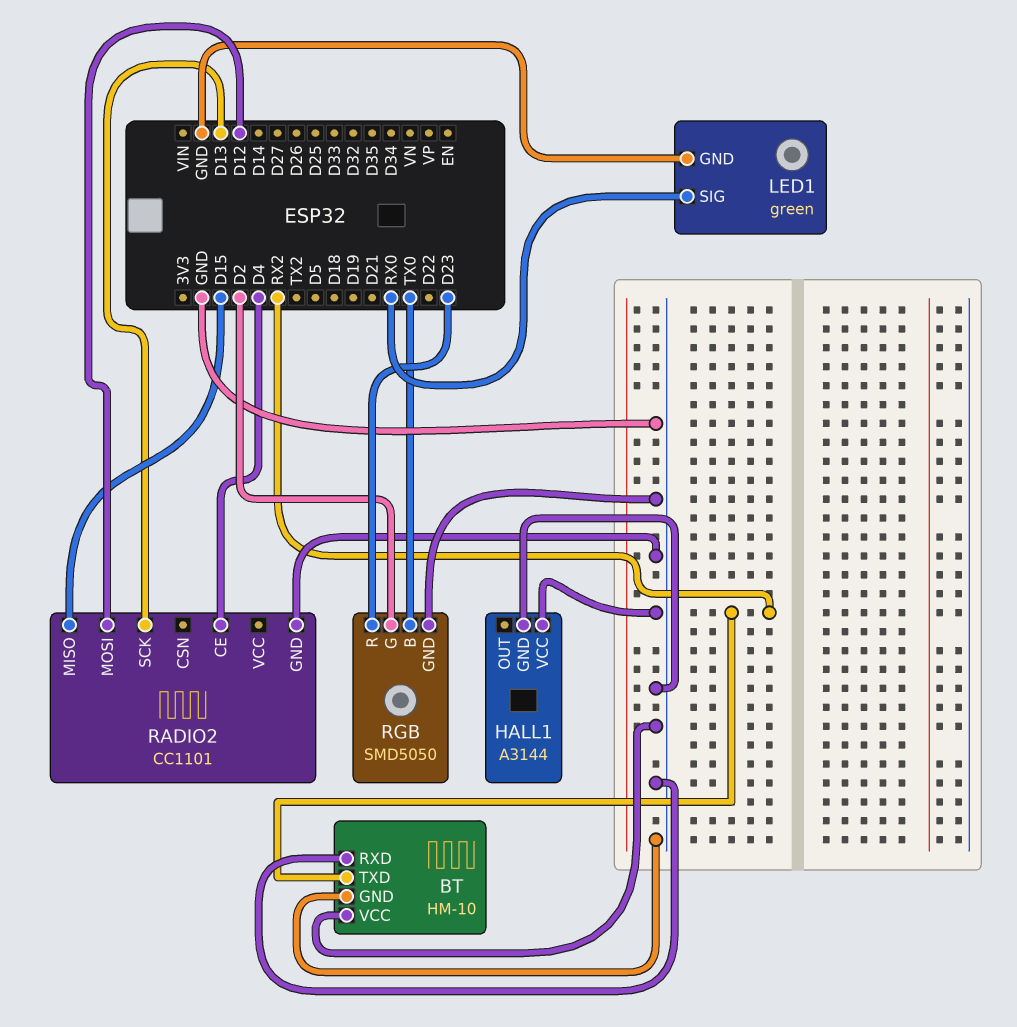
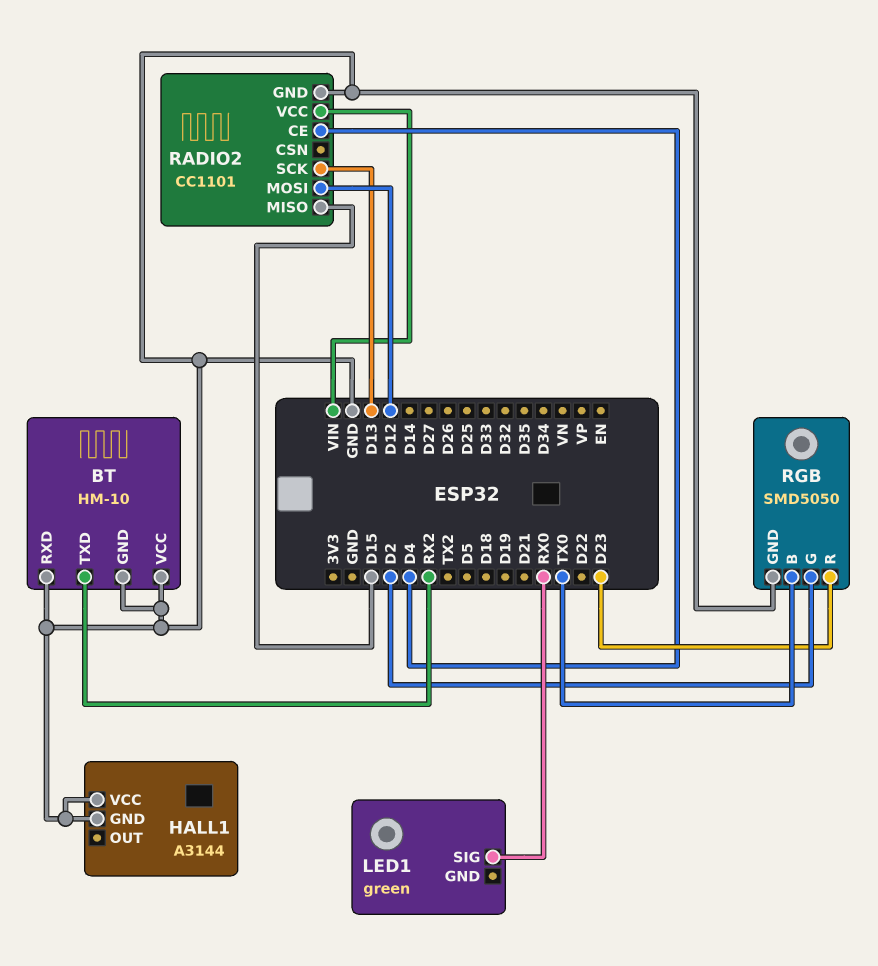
LED1 pin GND: GND -> none
RADIO2 pin VCC: none -> VIN

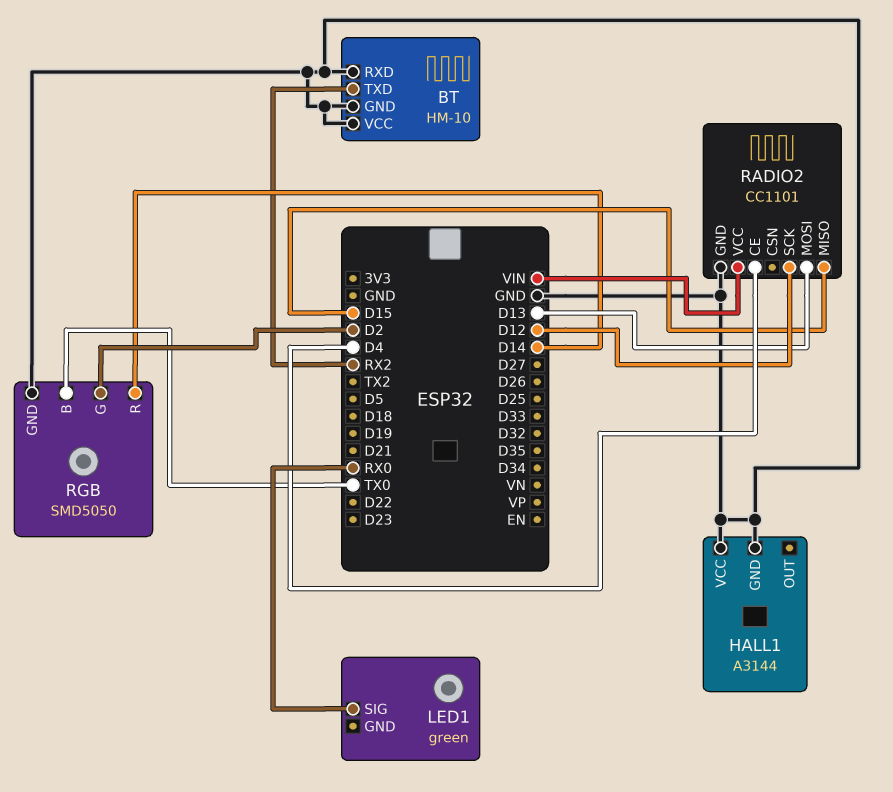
RADIO2 pin MOSI: D12 -> D13
RADIO2 pin SCK: D13 -> D12
RGB pin R: D23 -> D14

